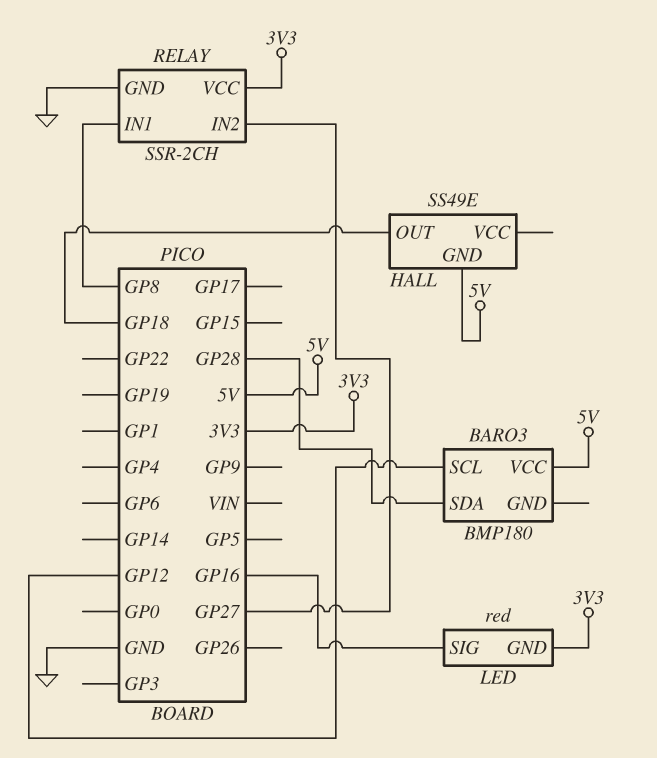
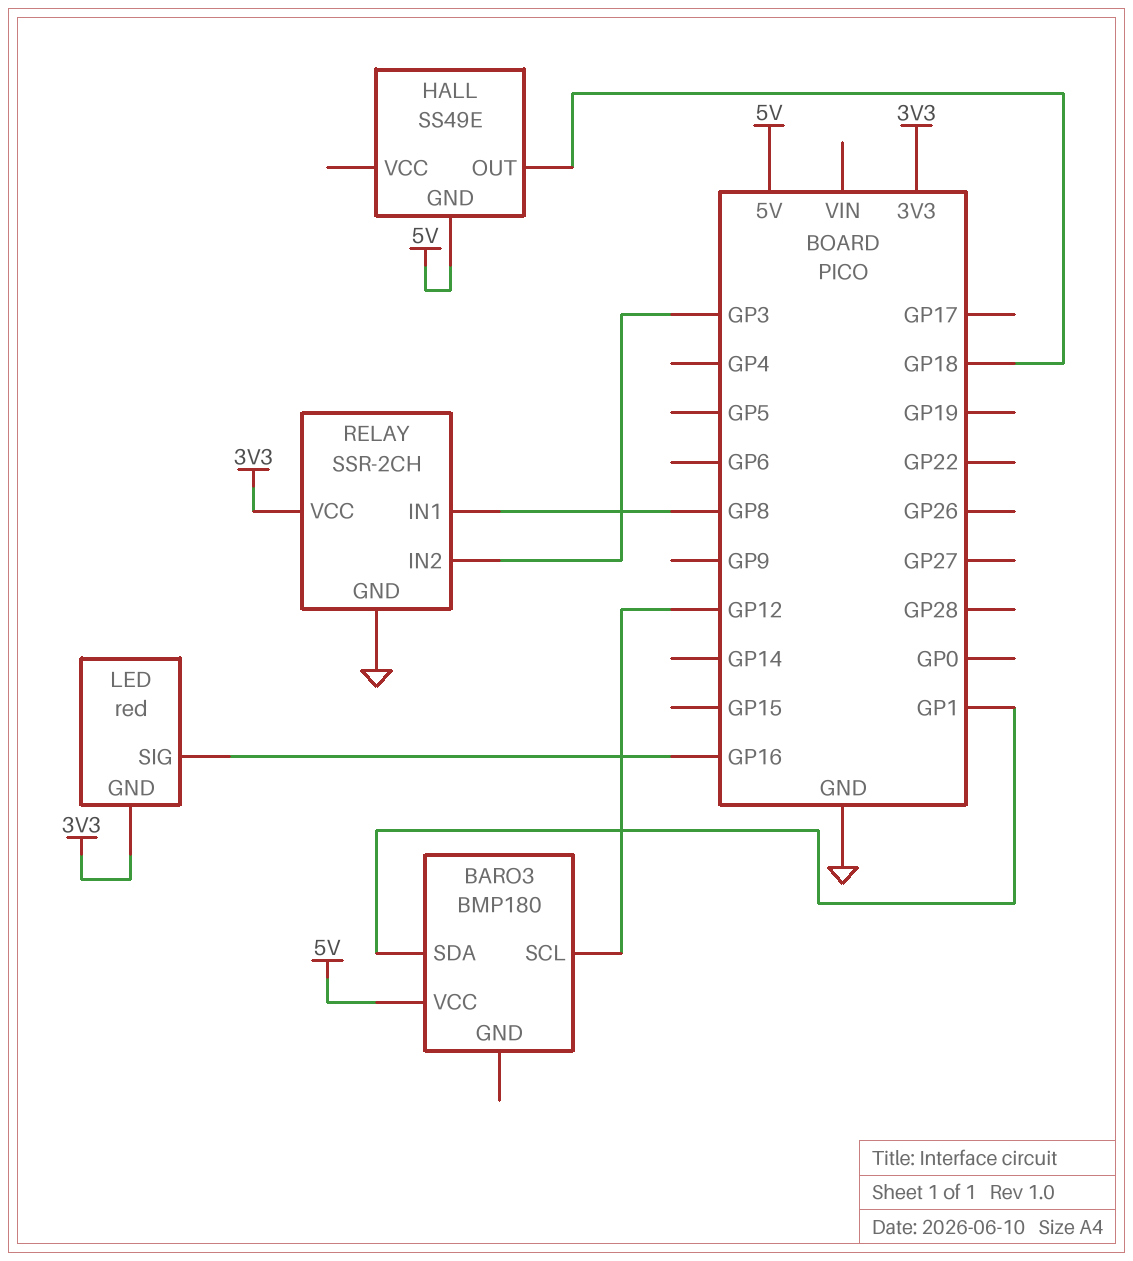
BARO3 pin SDA: GP28 -> GP1
RELAY pin IN2: GP27 -> GP3

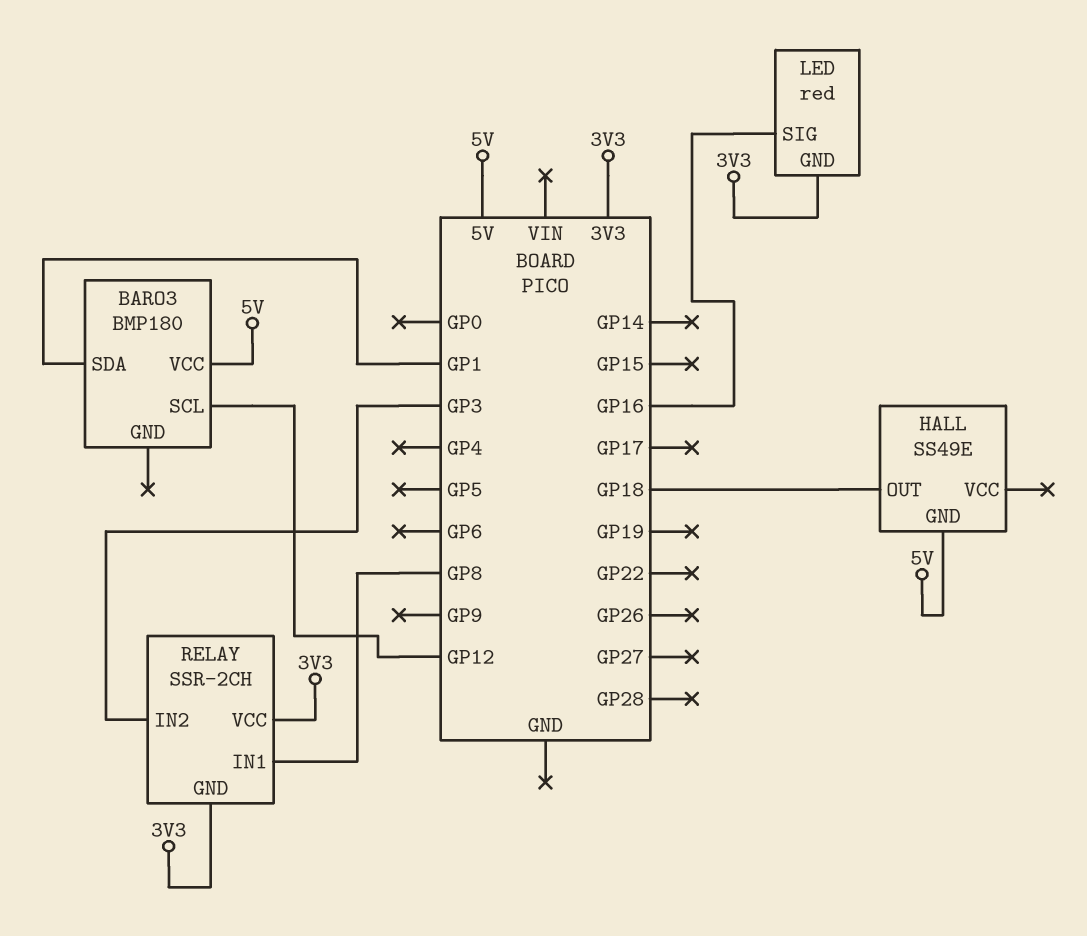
RELAY pin GND: GND -> 3V3

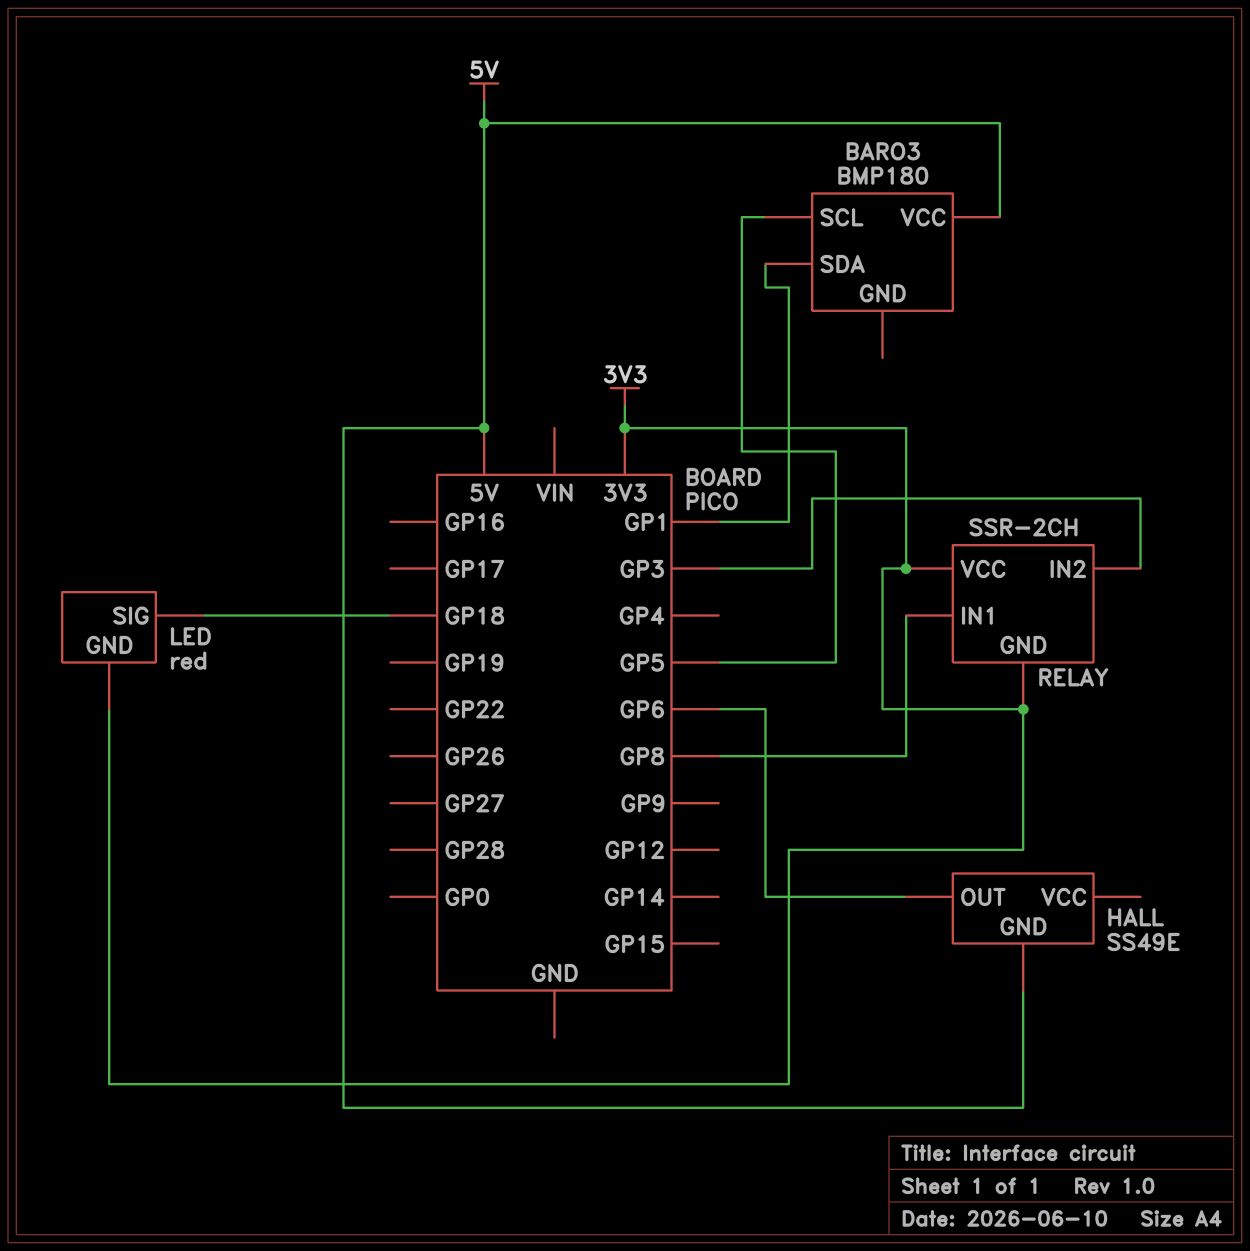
BARO3 pin SCL: GP12 -> GP5
HALL pin OUT: GP18 -> GP6
LED pin SIG: GP16 -> GP18

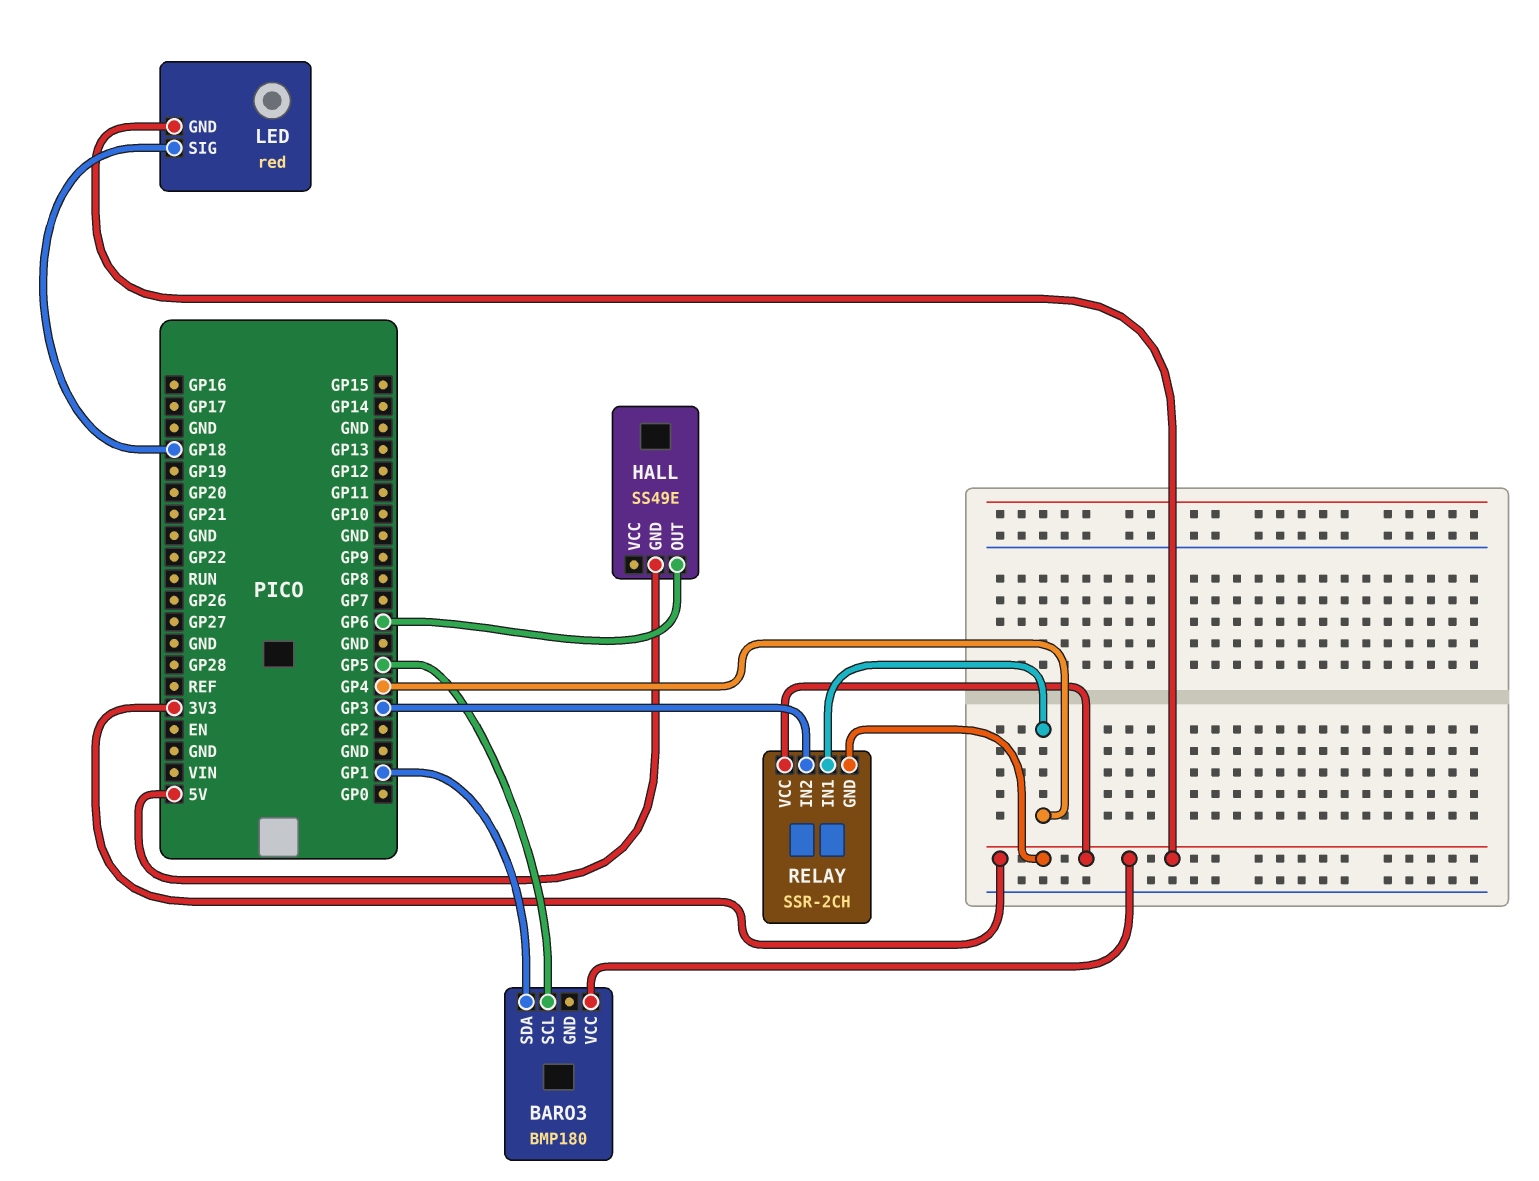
BARO3 pin VCC: 5V -> 3V3
RELAY pin IN1: GP8 -> GP4

